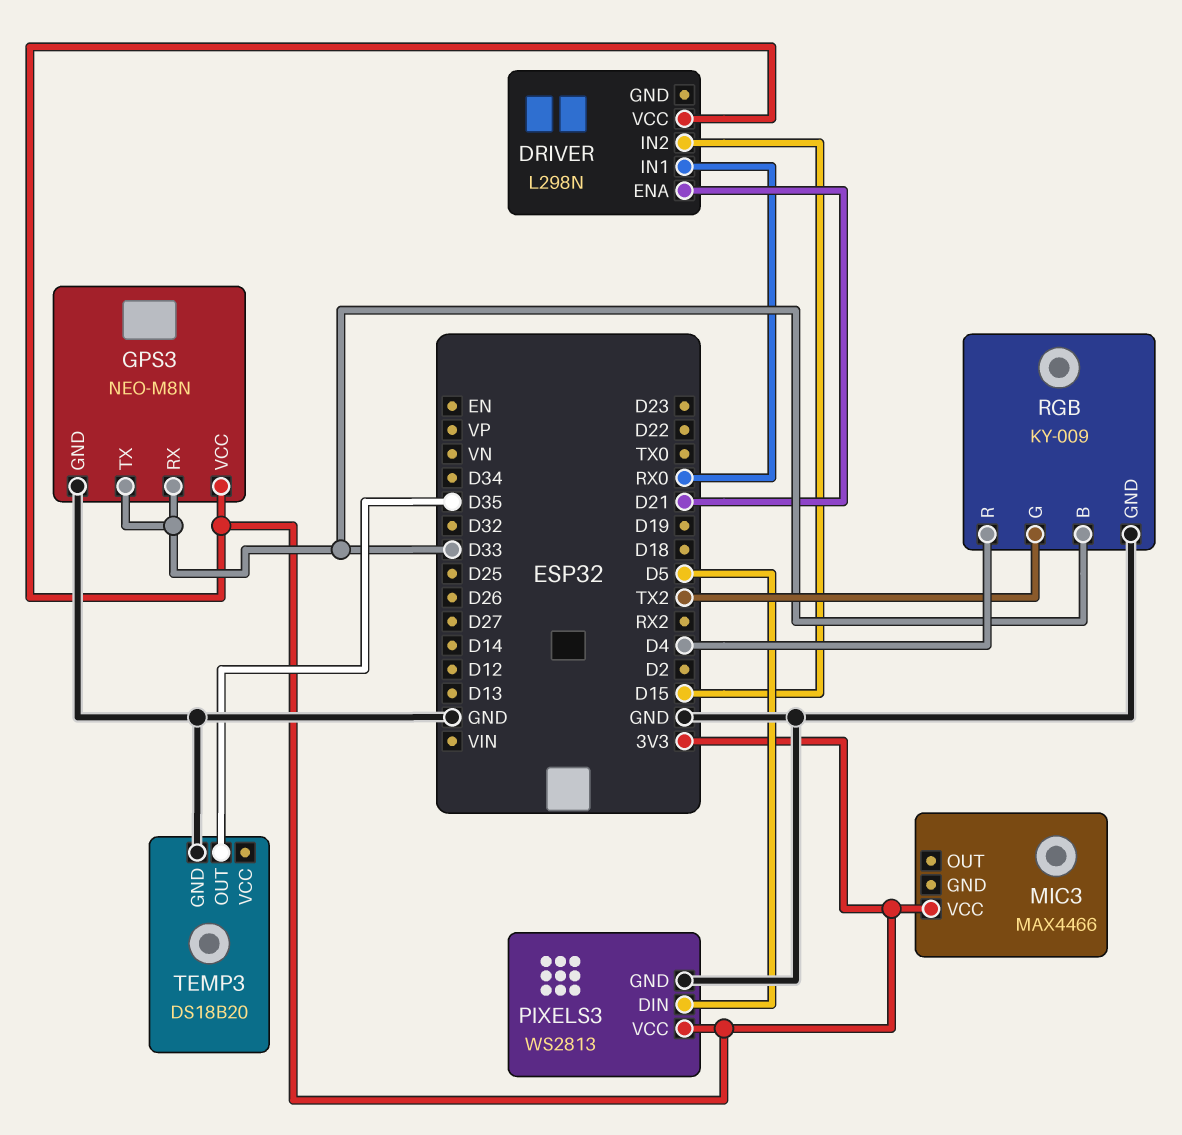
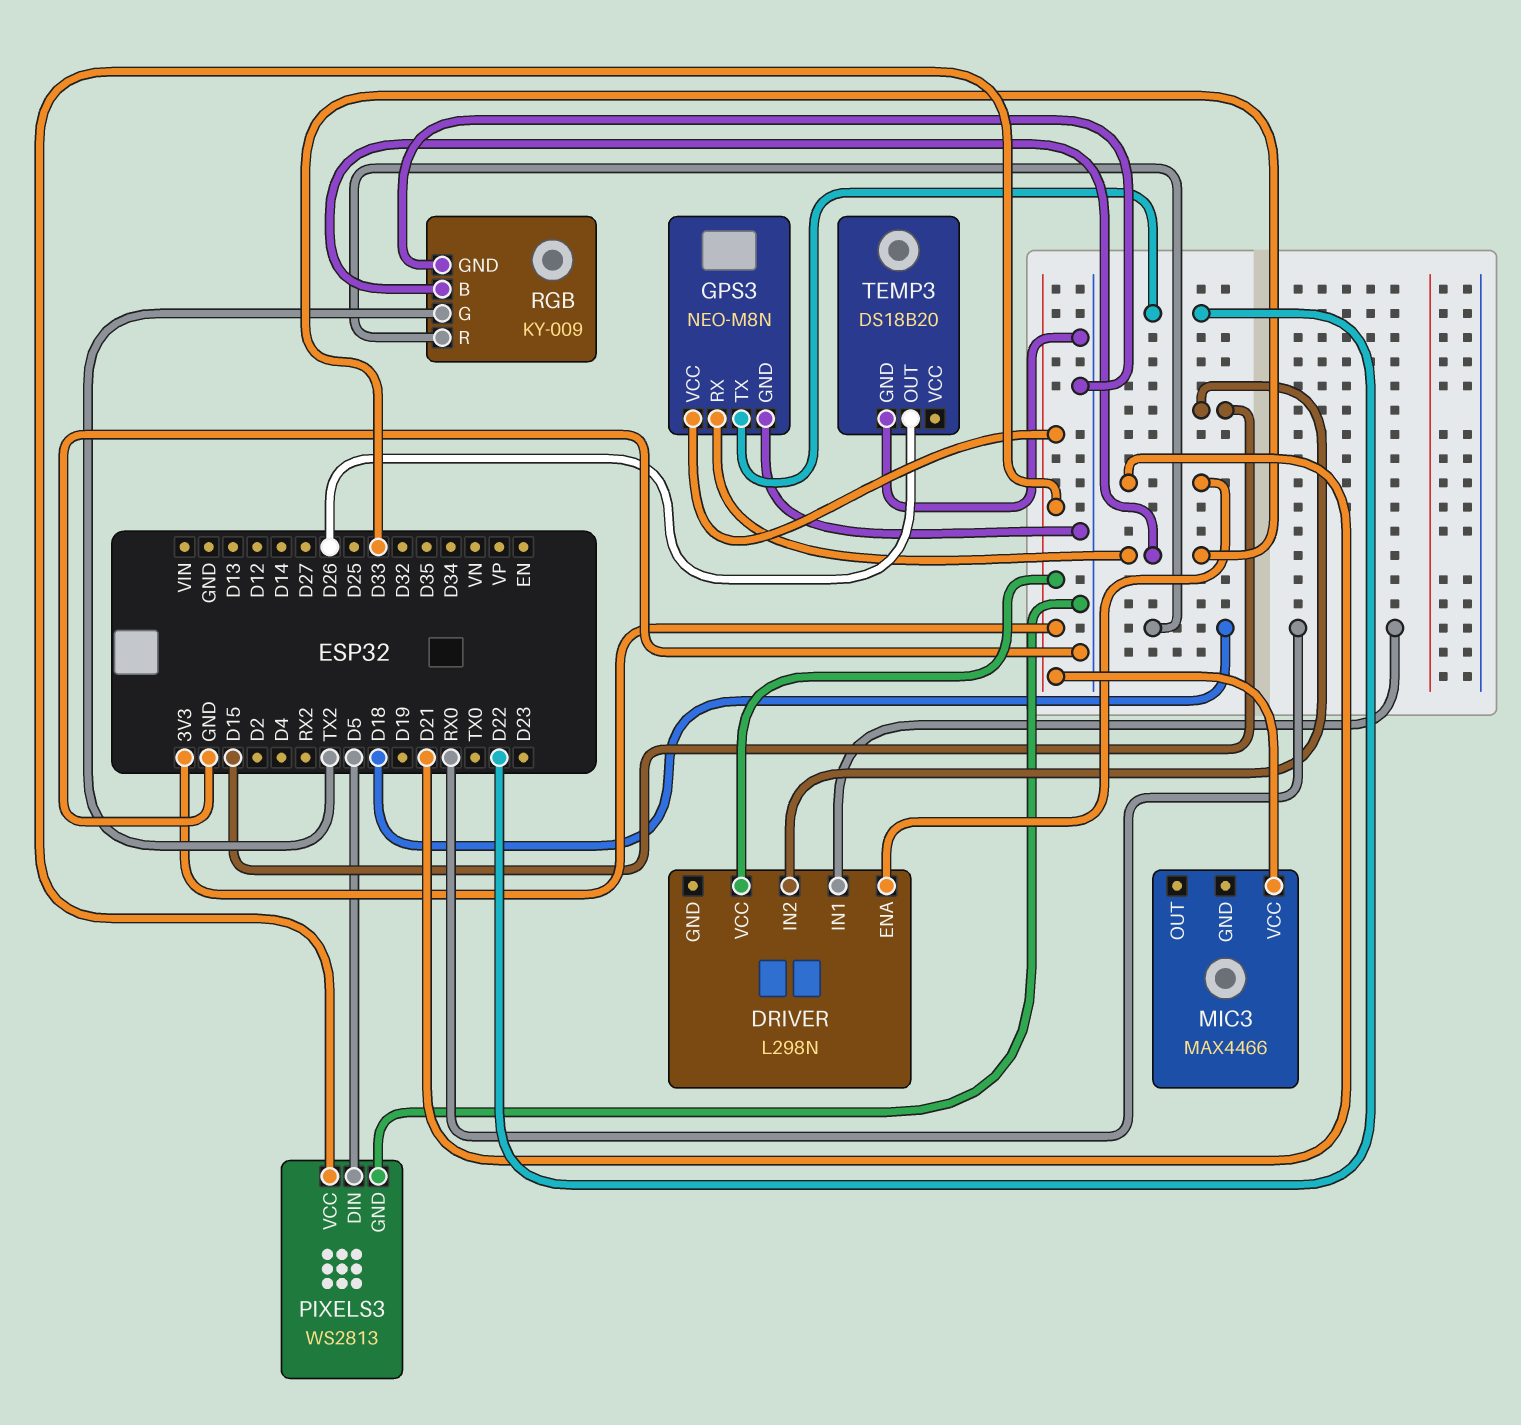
GPS3 pin TX: D33 -> D22
RGB pin R: D4 -> D18
TEMP3 pin OUT: D35 -> D26

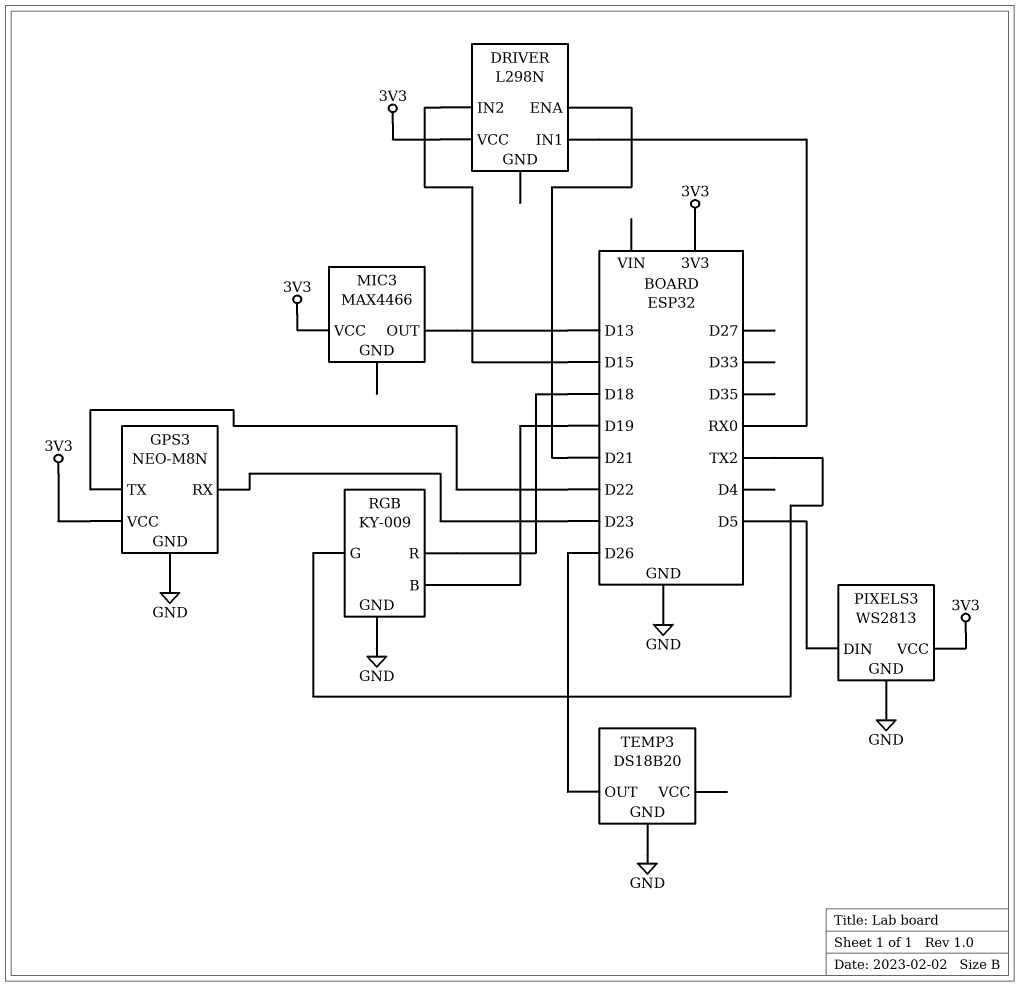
GPS3 pin RX: D33 -> D23
MIC3 pin OUT: none -> D13
RGB pin B: D33 -> D19

